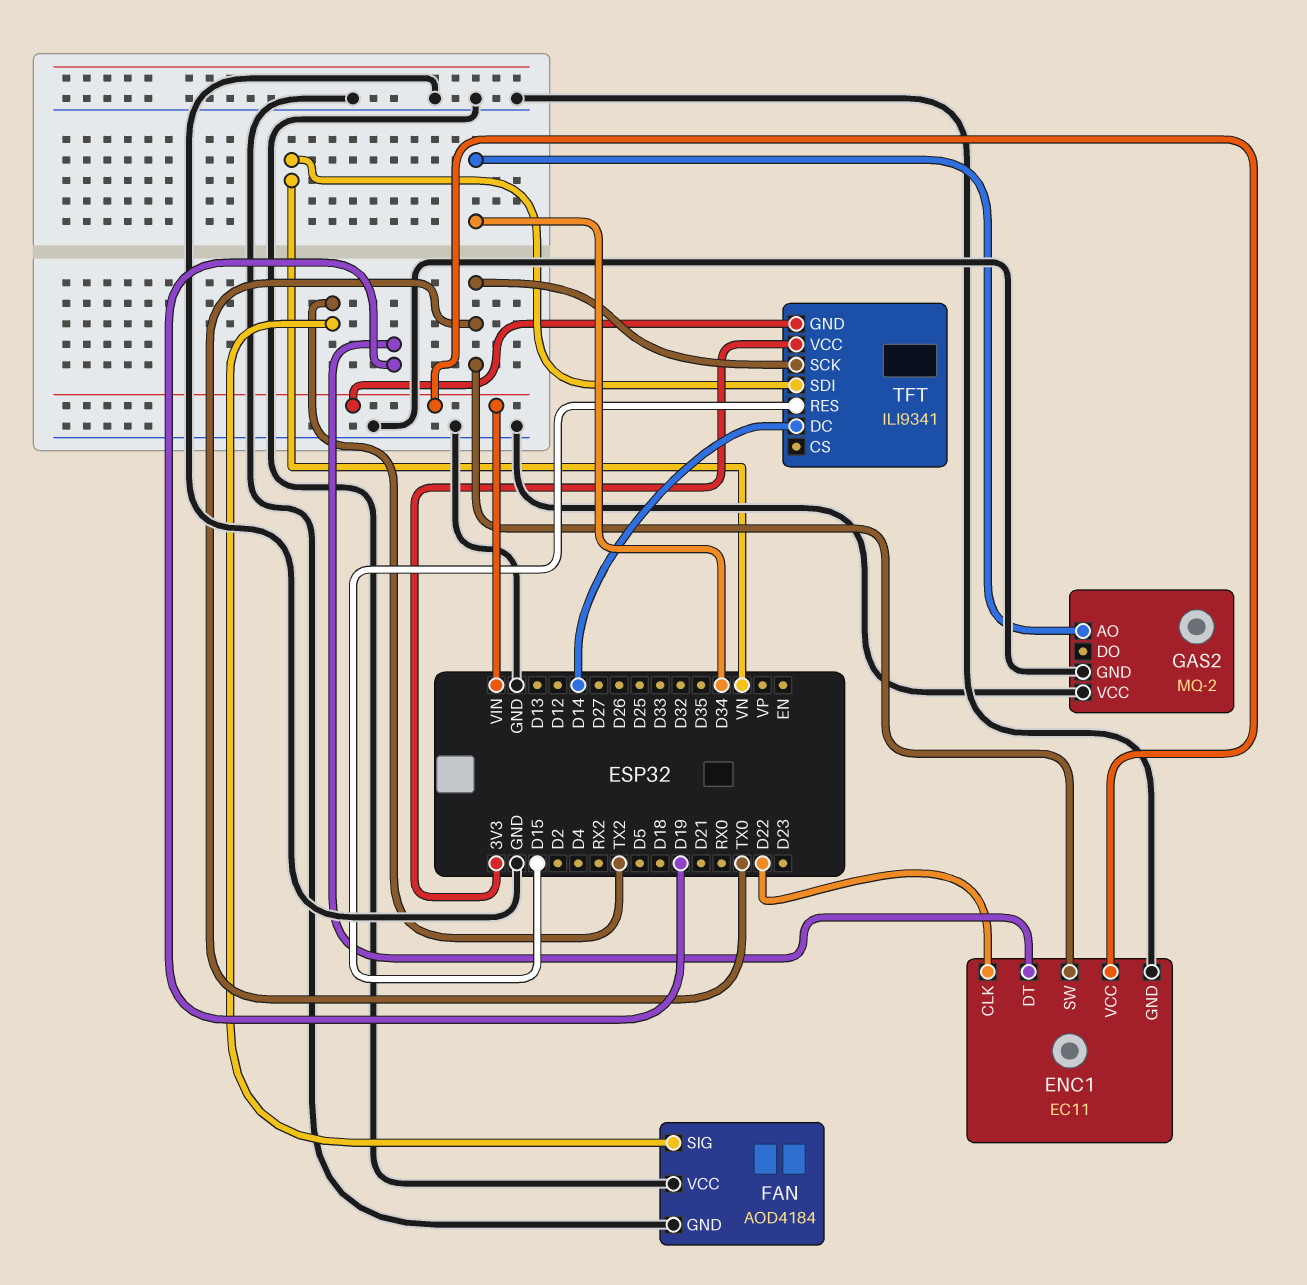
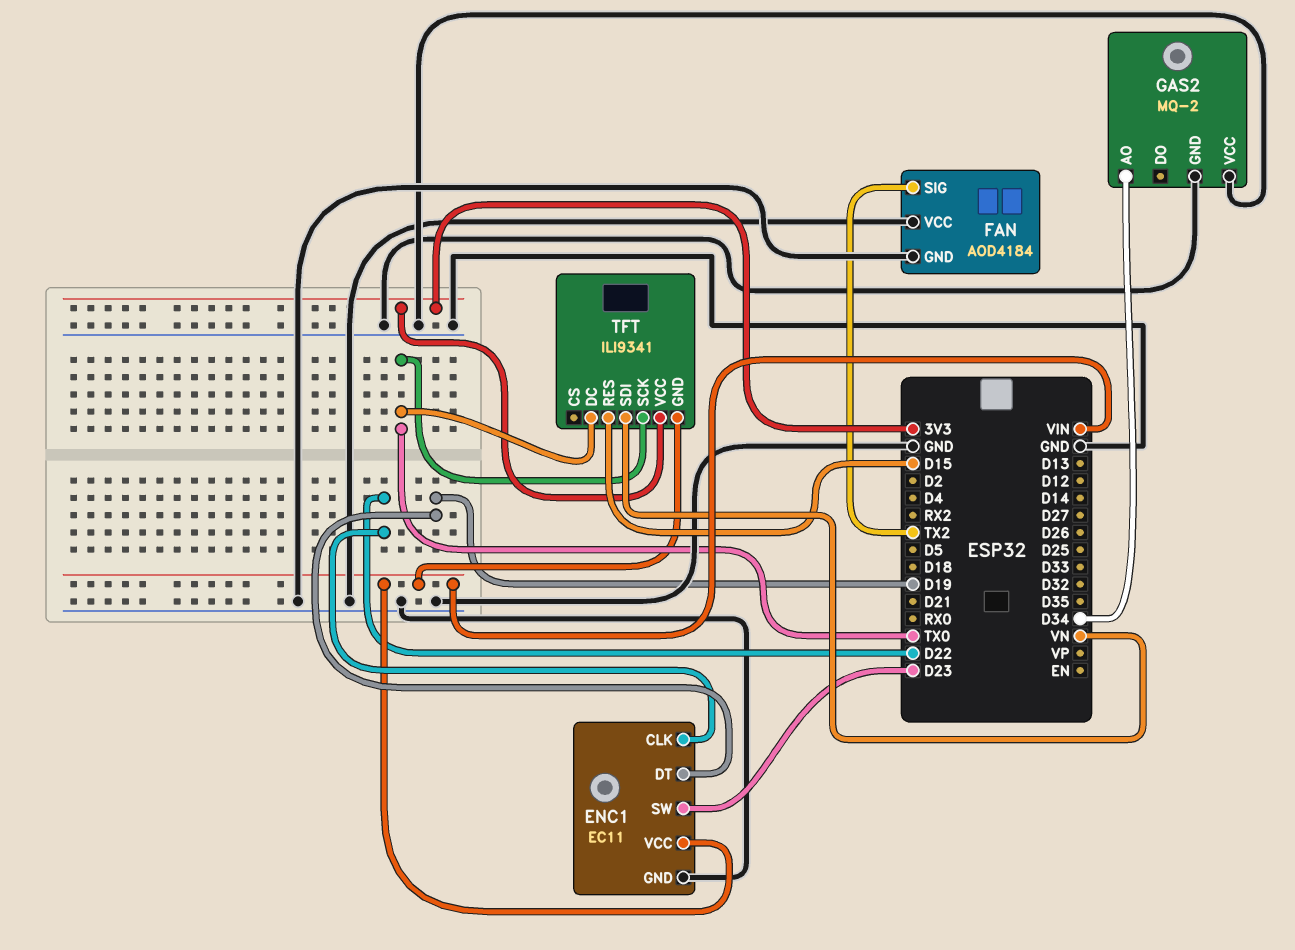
ENC1 pin SW: TX0 -> D23
TFT pin DC: D14 -> TX0

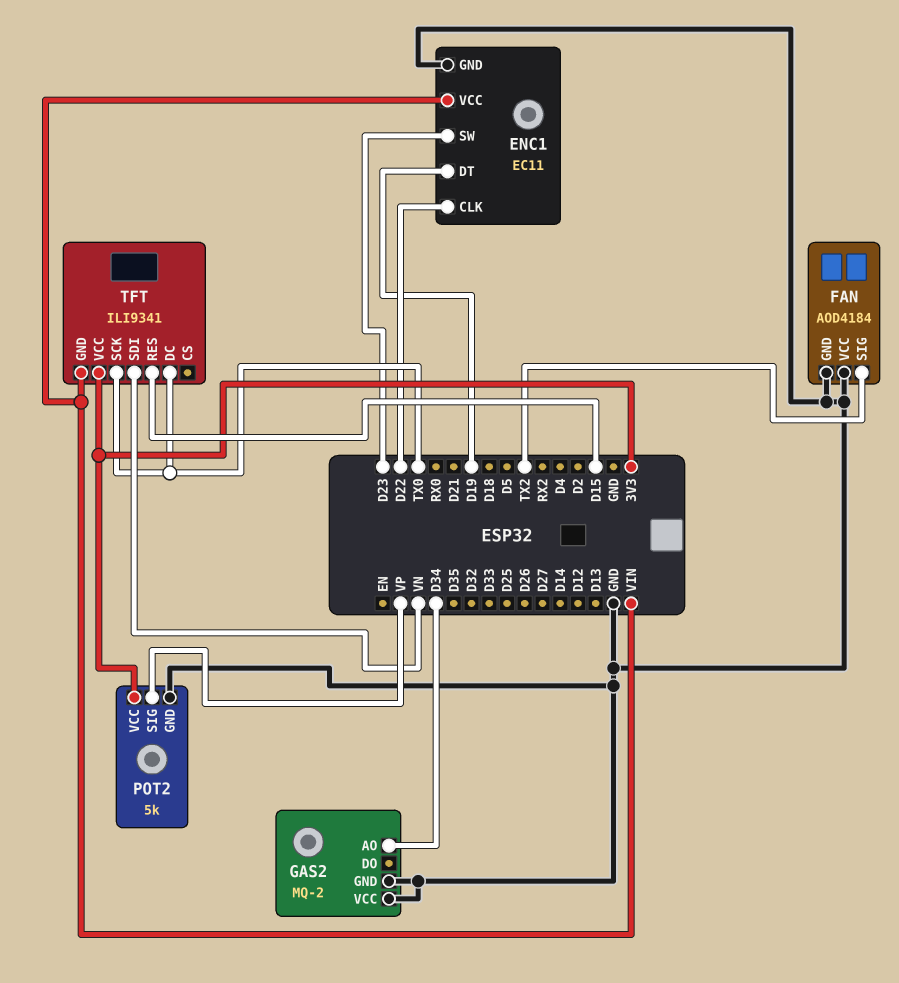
POT2: none -> 5k
POT2 pin GND: none -> GND
POT2 pin SIG: none -> VP
POT2 pin VCC: none -> 3V3

